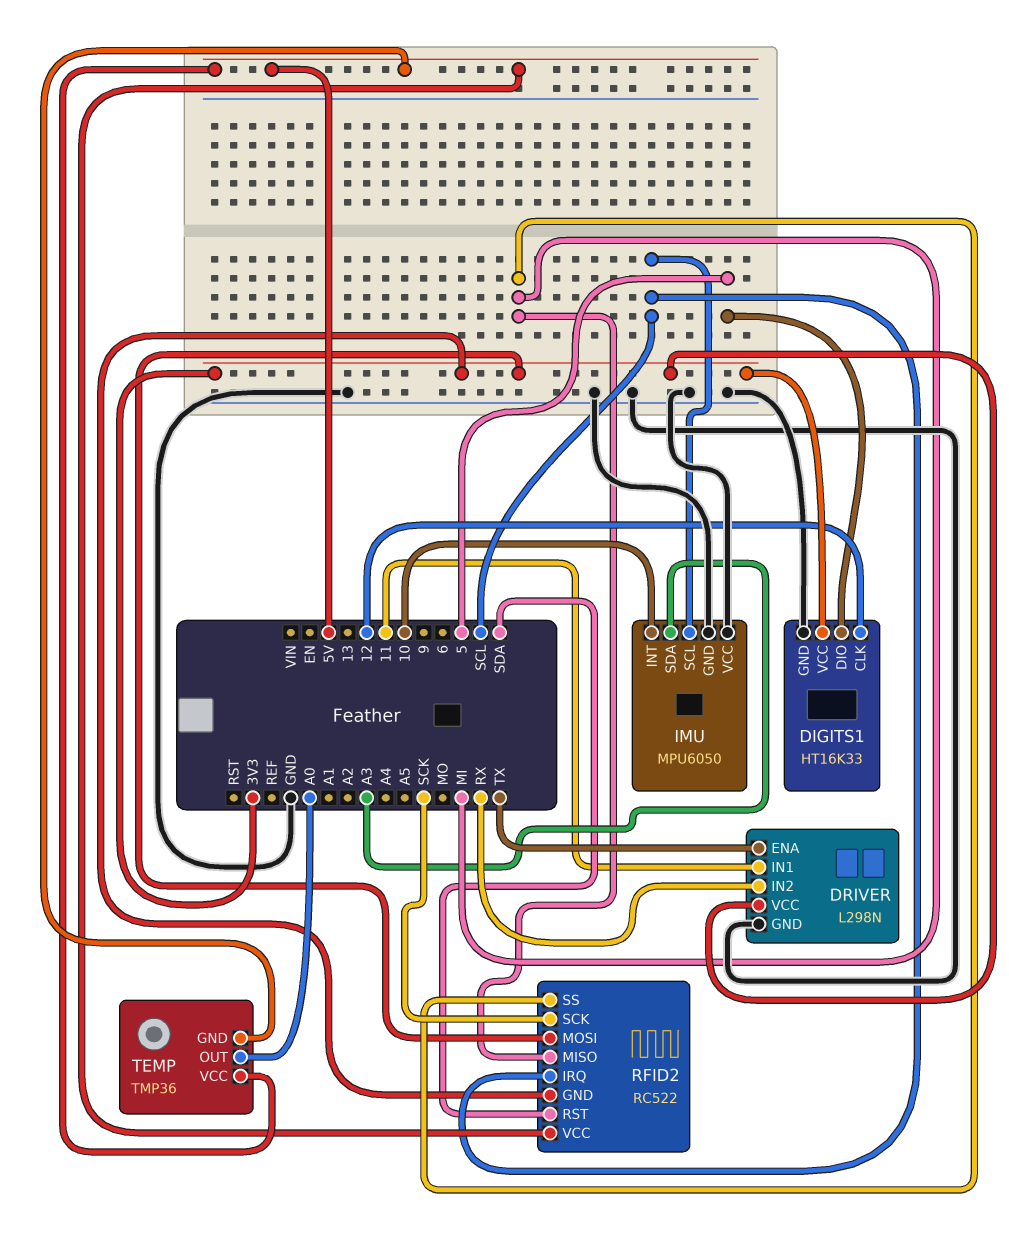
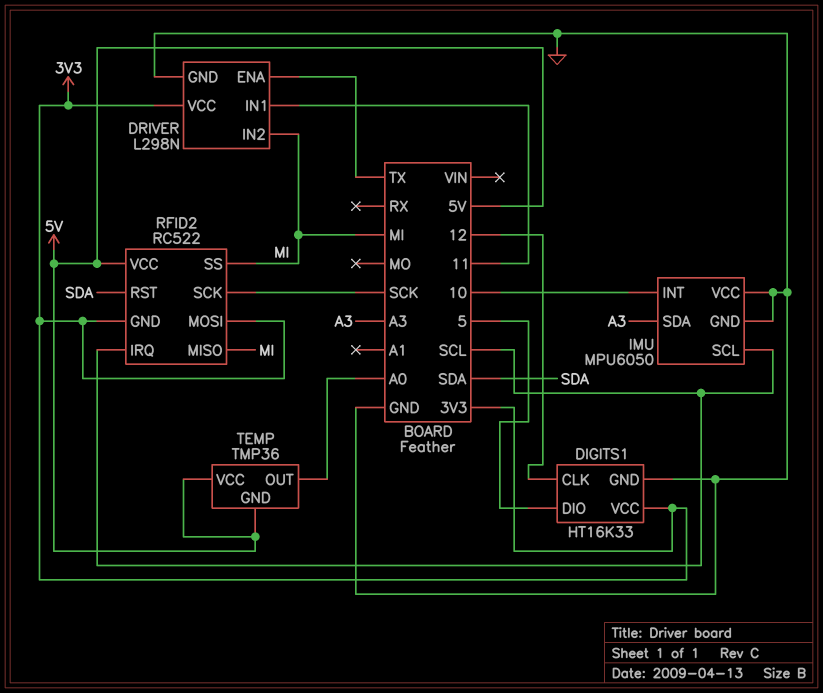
DRIVER pin IN2: RX -> MI

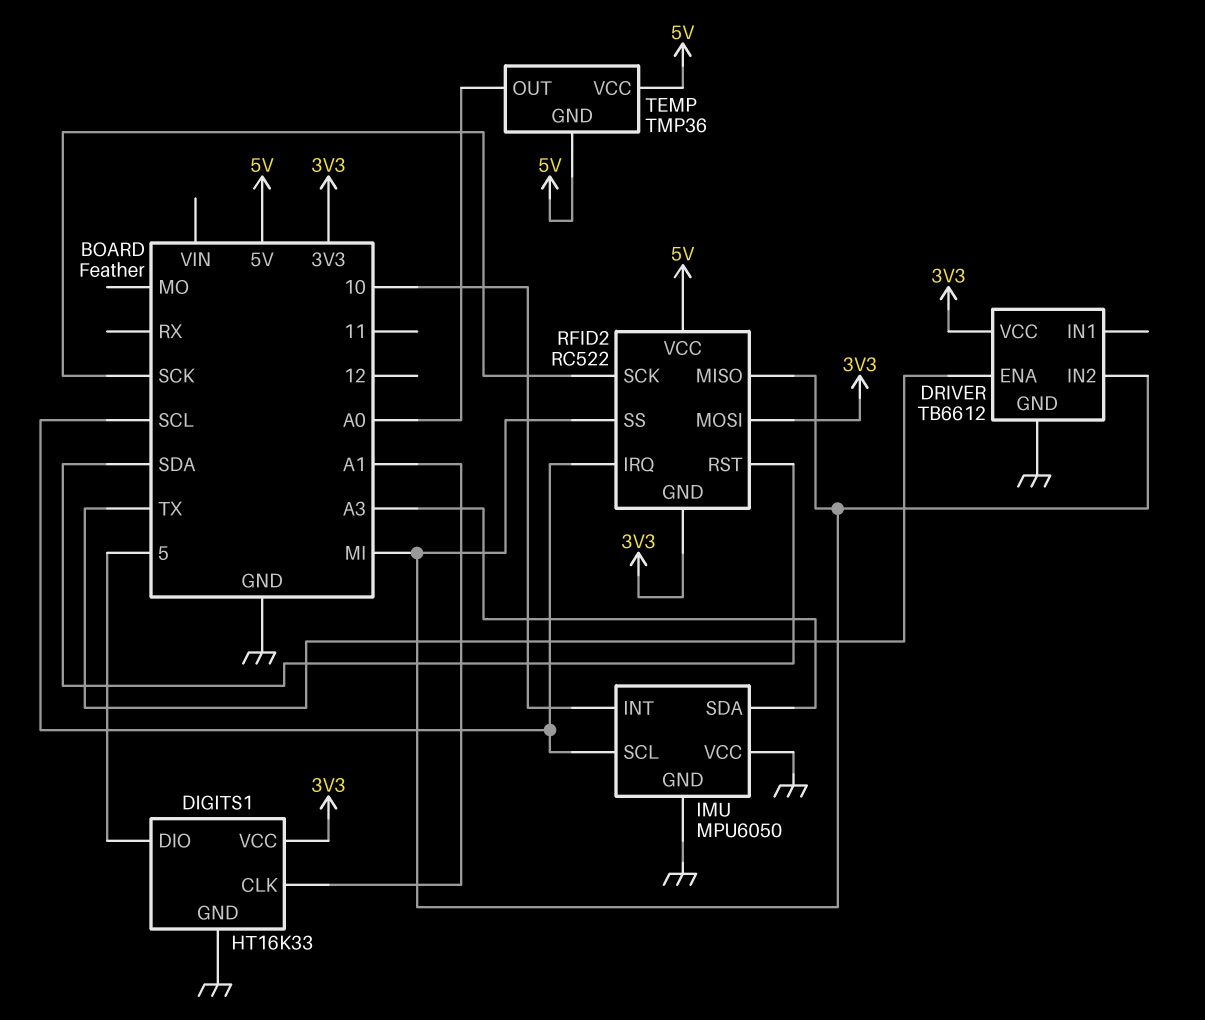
DIGITS1 pin CLK: 12 -> A1
DRIVER: L298N -> TB6612
DRIVER pin IN1: 11 -> none

